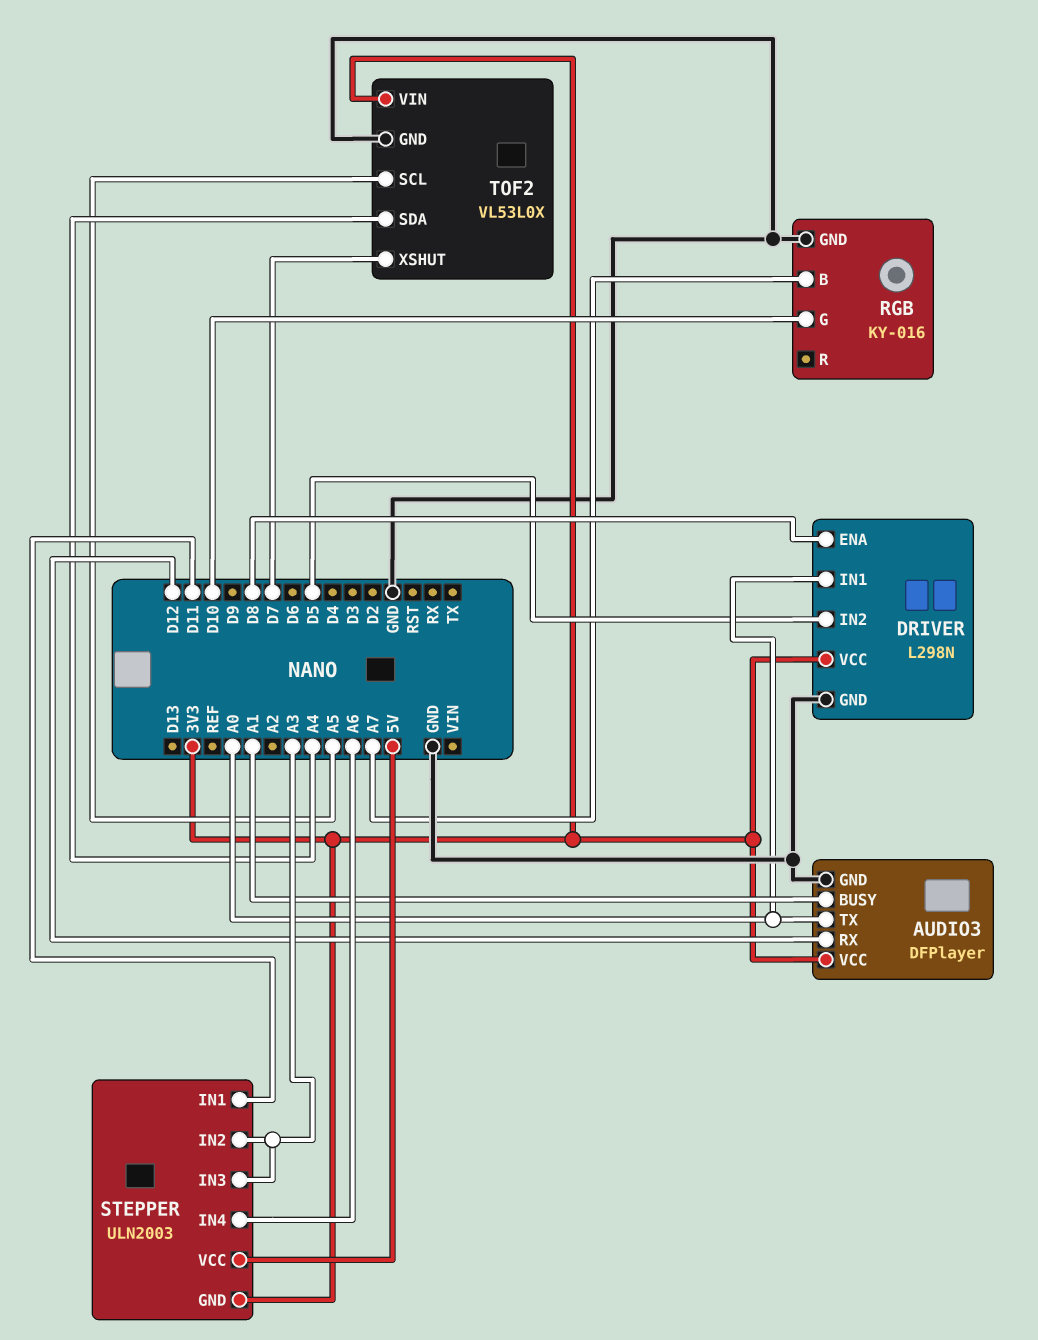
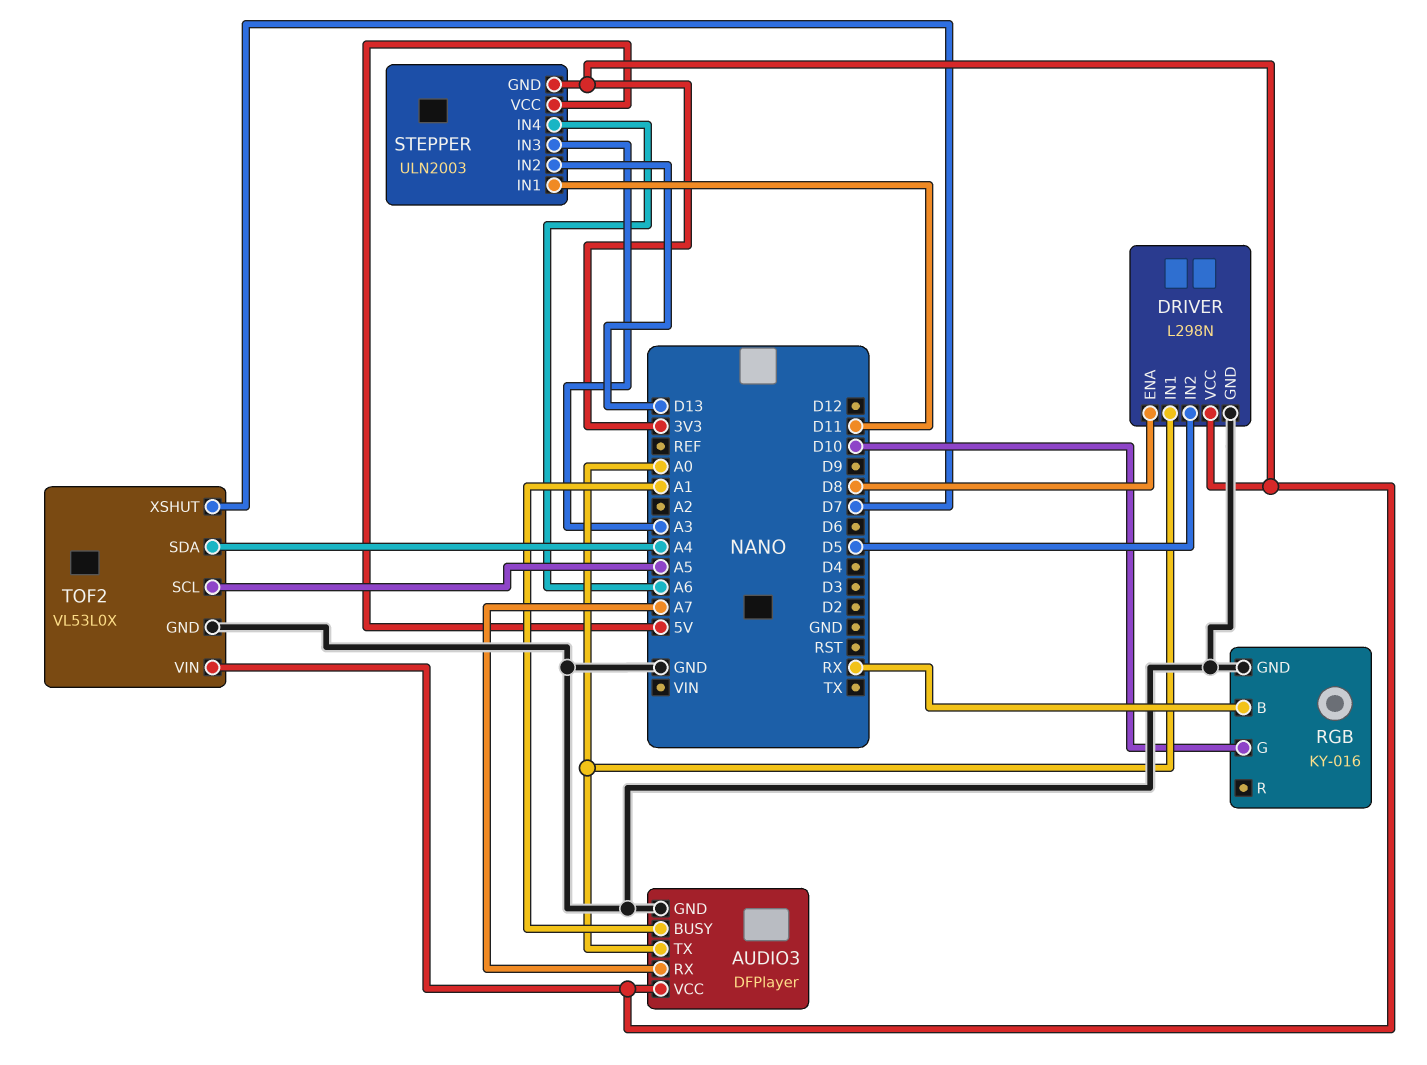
AUDIO3 pin RX: D12 -> A7
RGB pin B: A7 -> RX
STEPPER pin IN2: A3 -> D13

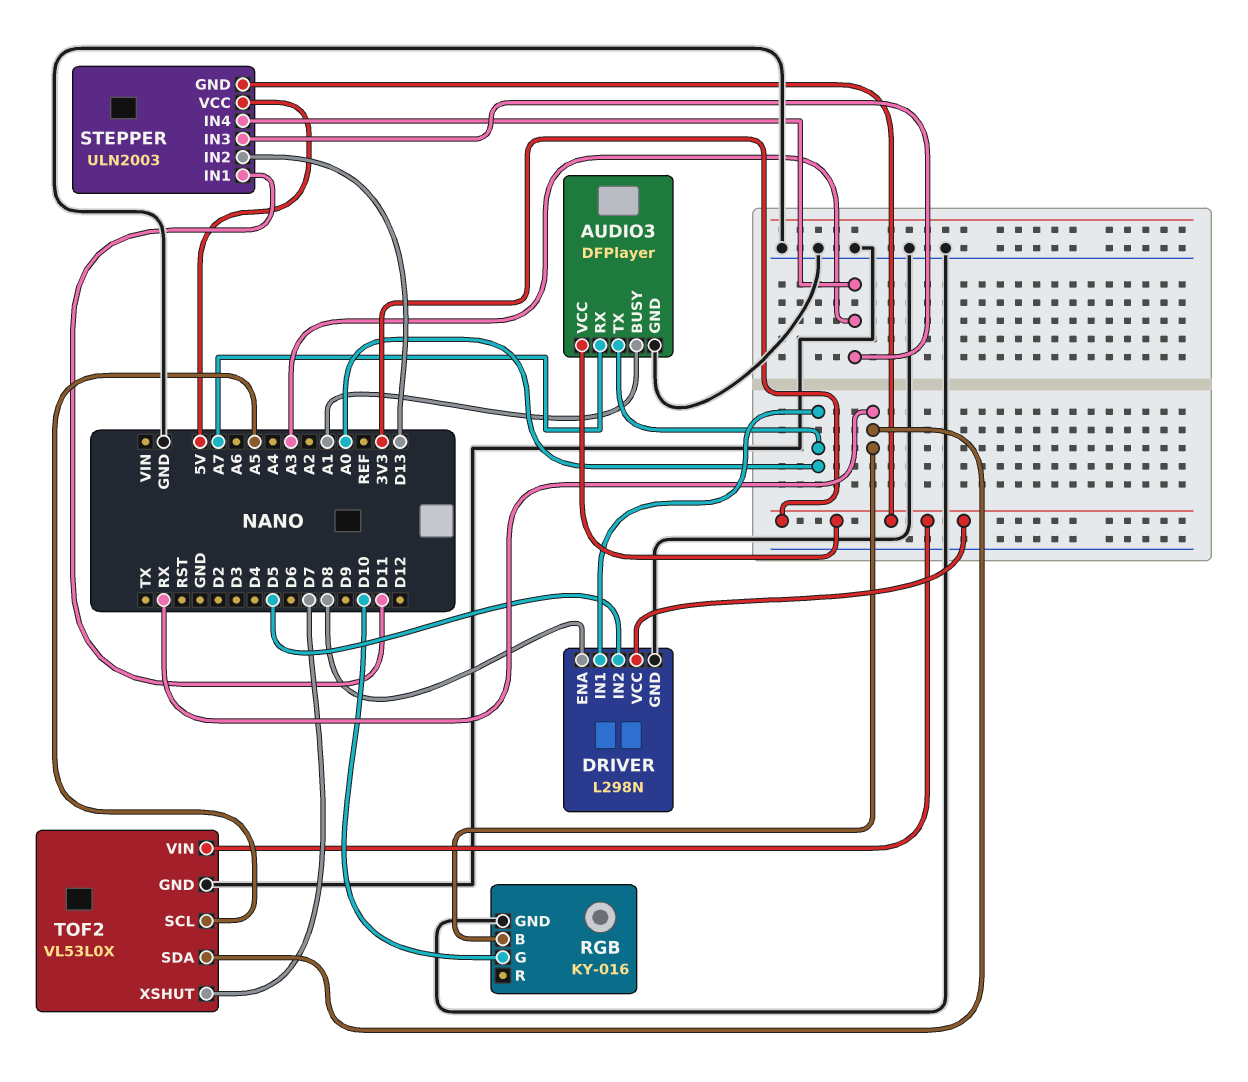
STEPPER pin IN4: A6 -> A3
TOF2 pin SDA: A4 -> RX

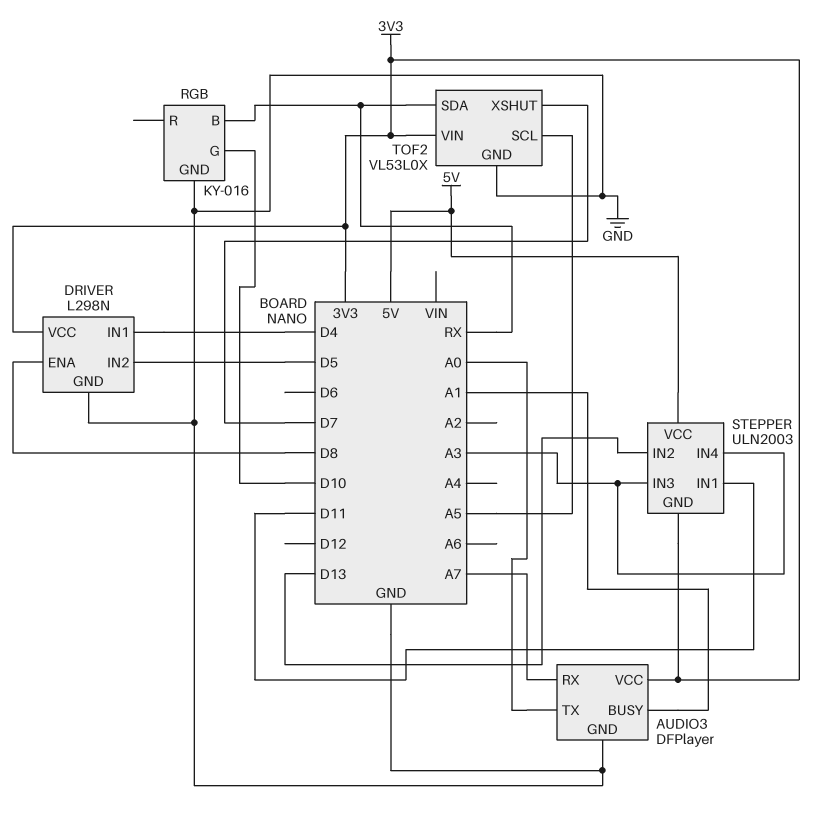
DRIVER pin IN1: A0 -> D4

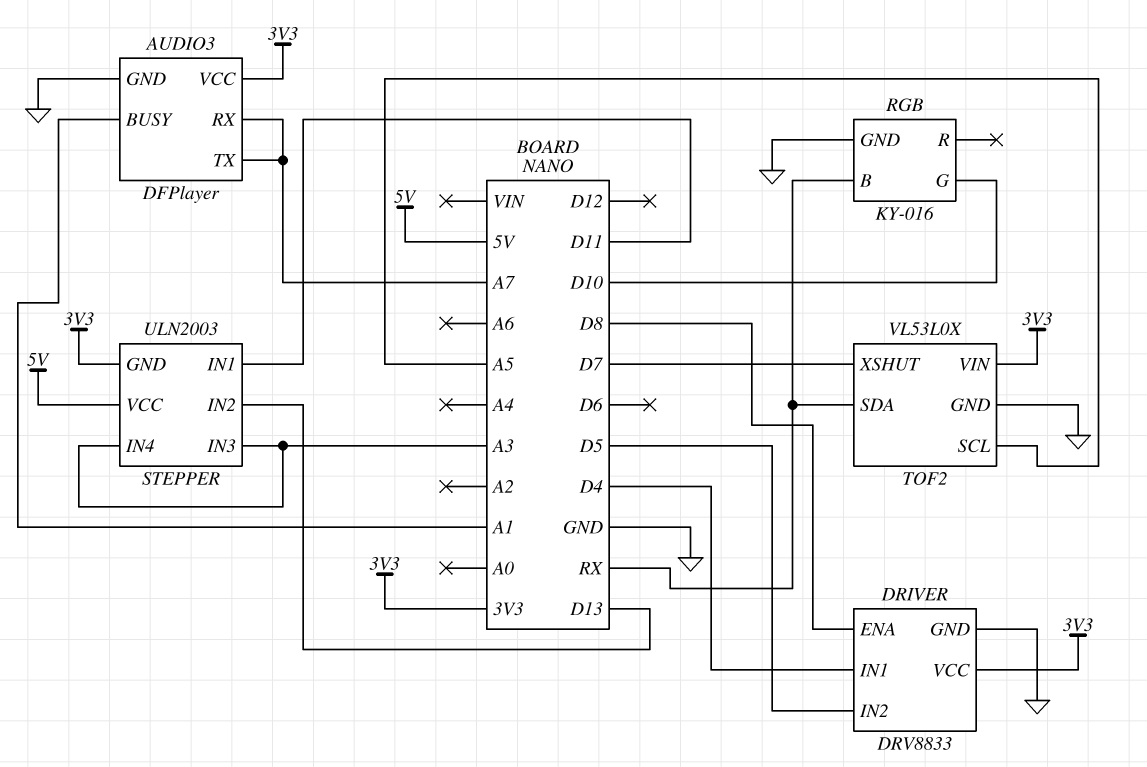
AUDIO3 pin TX: A0 -> A7
DRIVER: L298N -> DRV8833

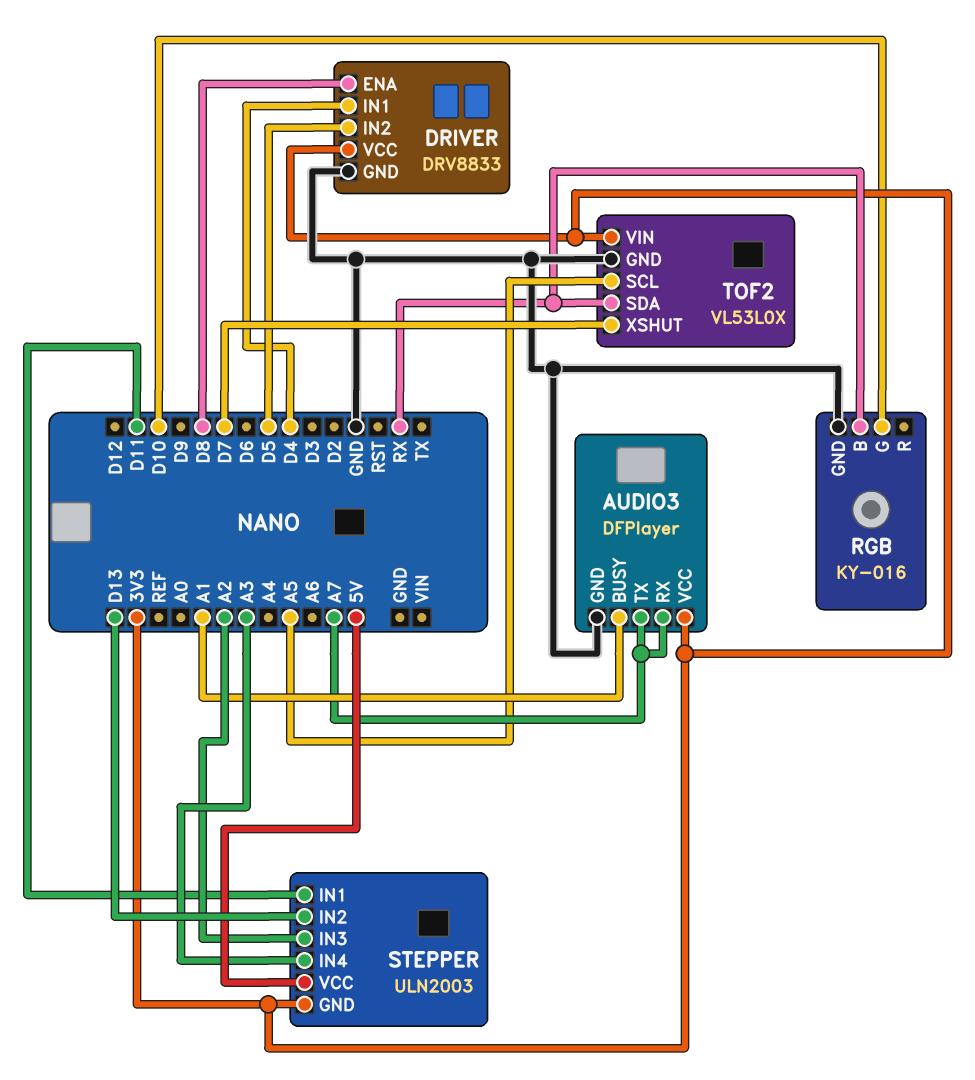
STEPPER pin IN3: A3 -> A2

